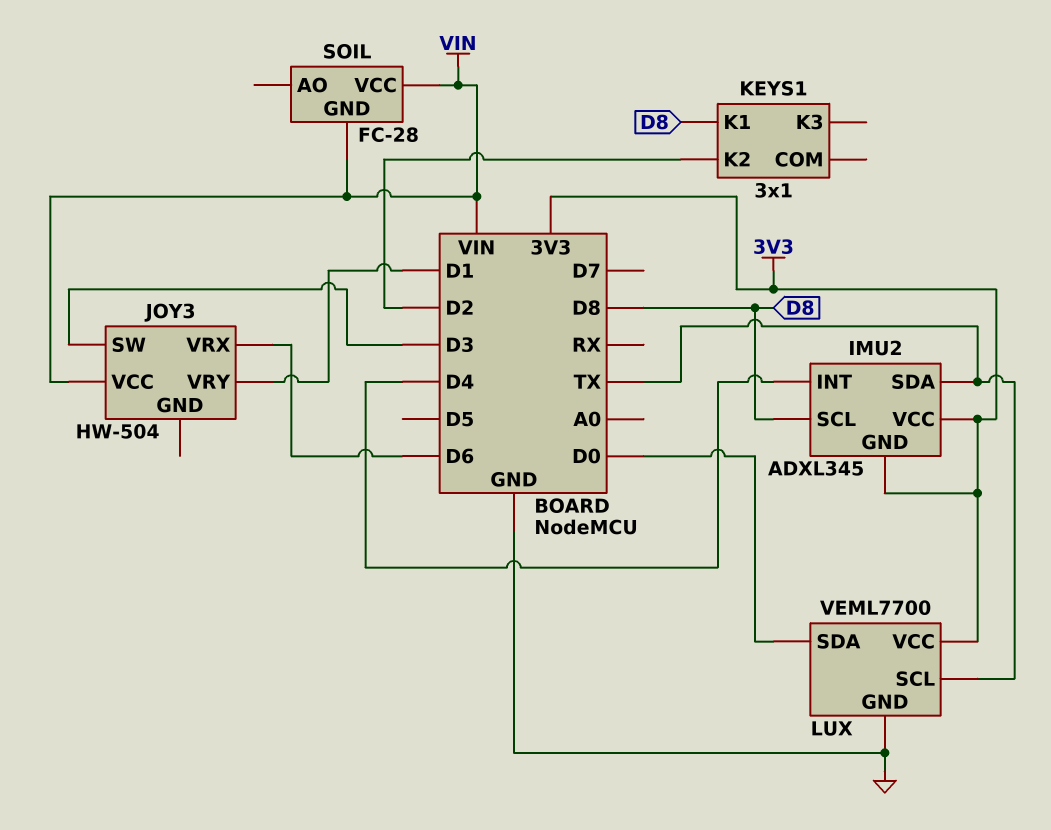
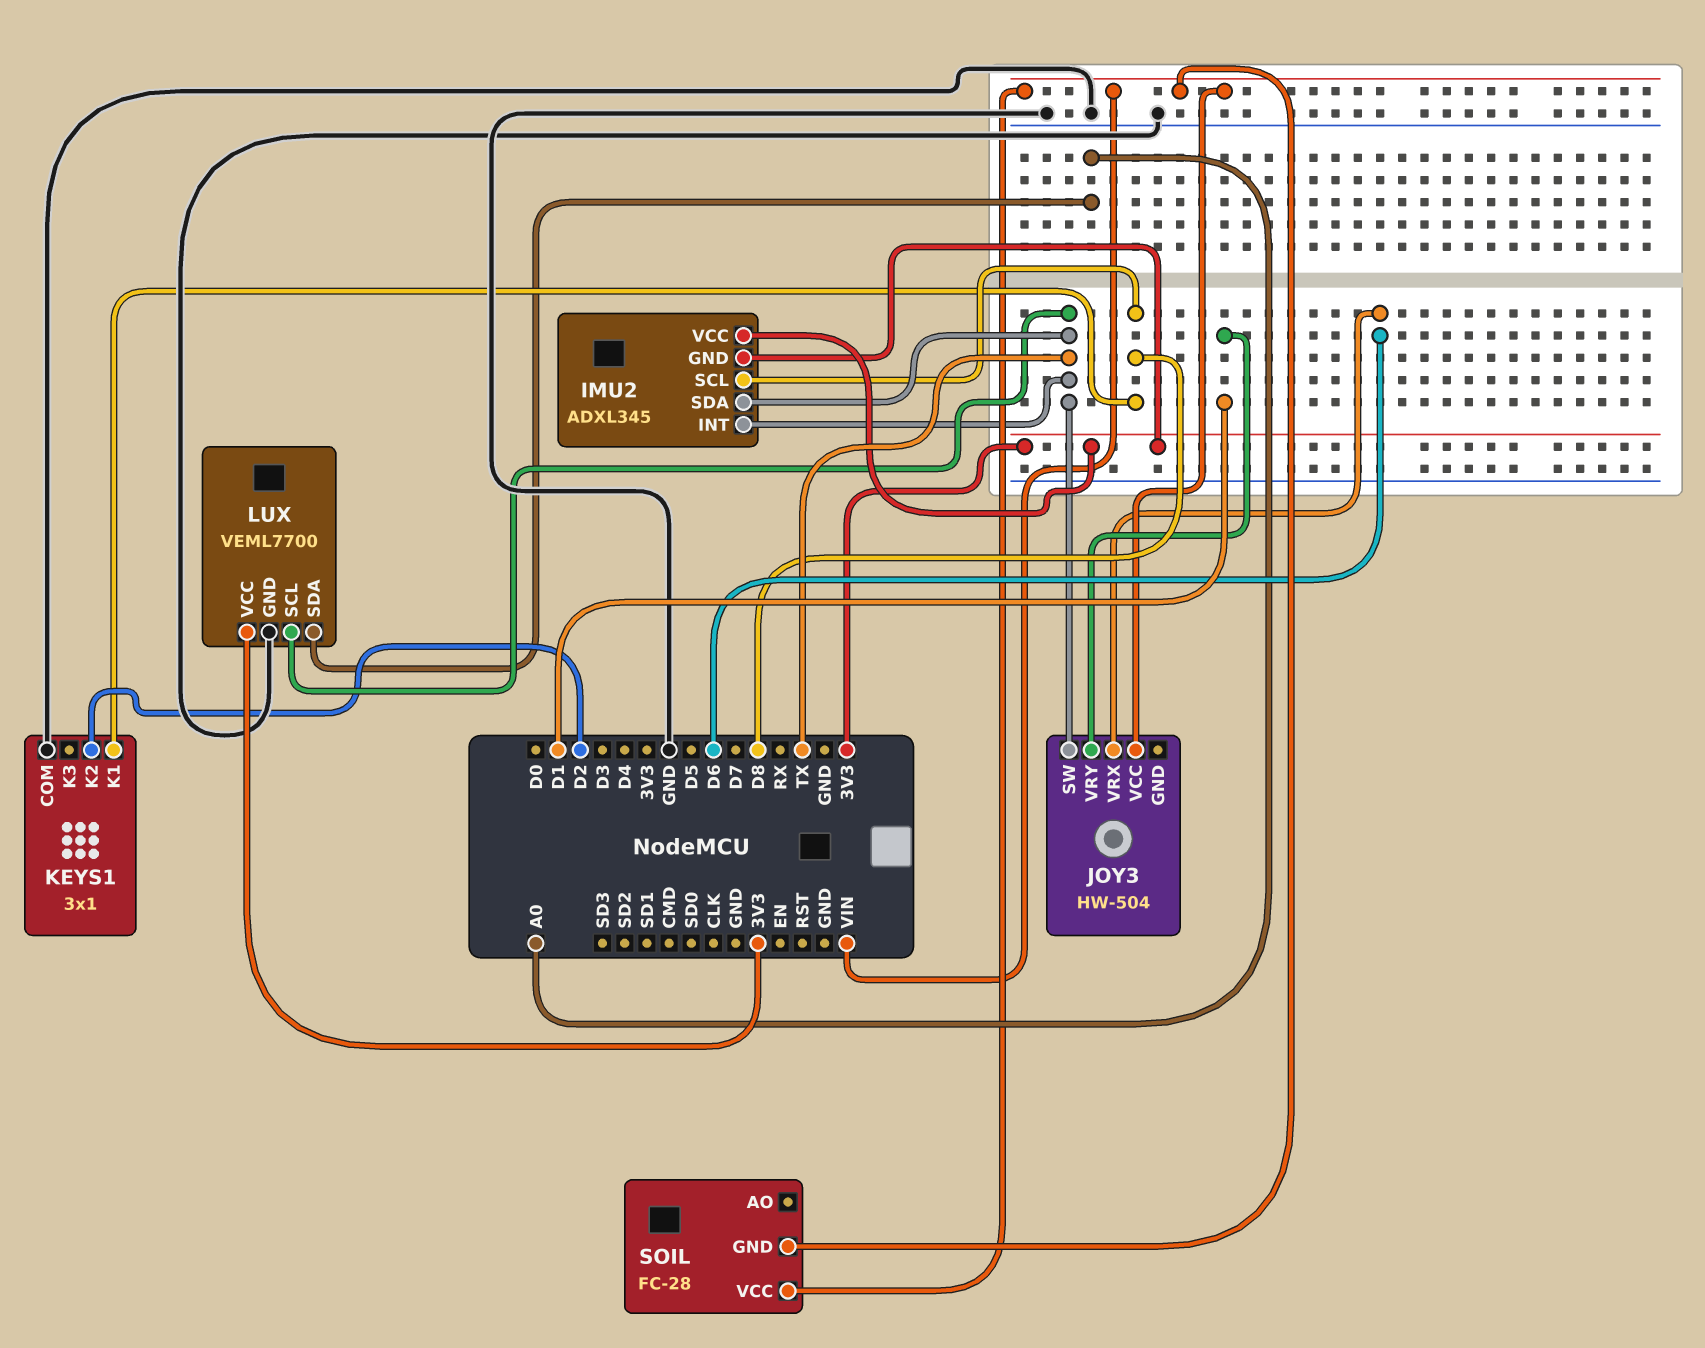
IMU2 pin INT: D4 -> TX
JOY3 pin SW: D3 -> TX
KEYS1 pin COM: none -> GND
LUX pin SDA: D0 -> A0

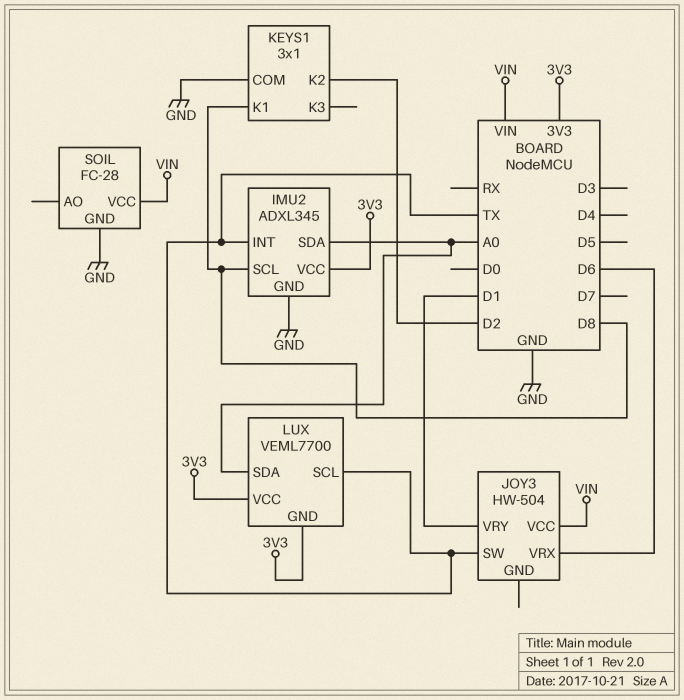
IMU2 pin GND: 3V3 -> GND
IMU2 pin SDA: TX -> A0
LUX pin GND: GND -> 3V3
SOIL pin GND: VIN -> GND

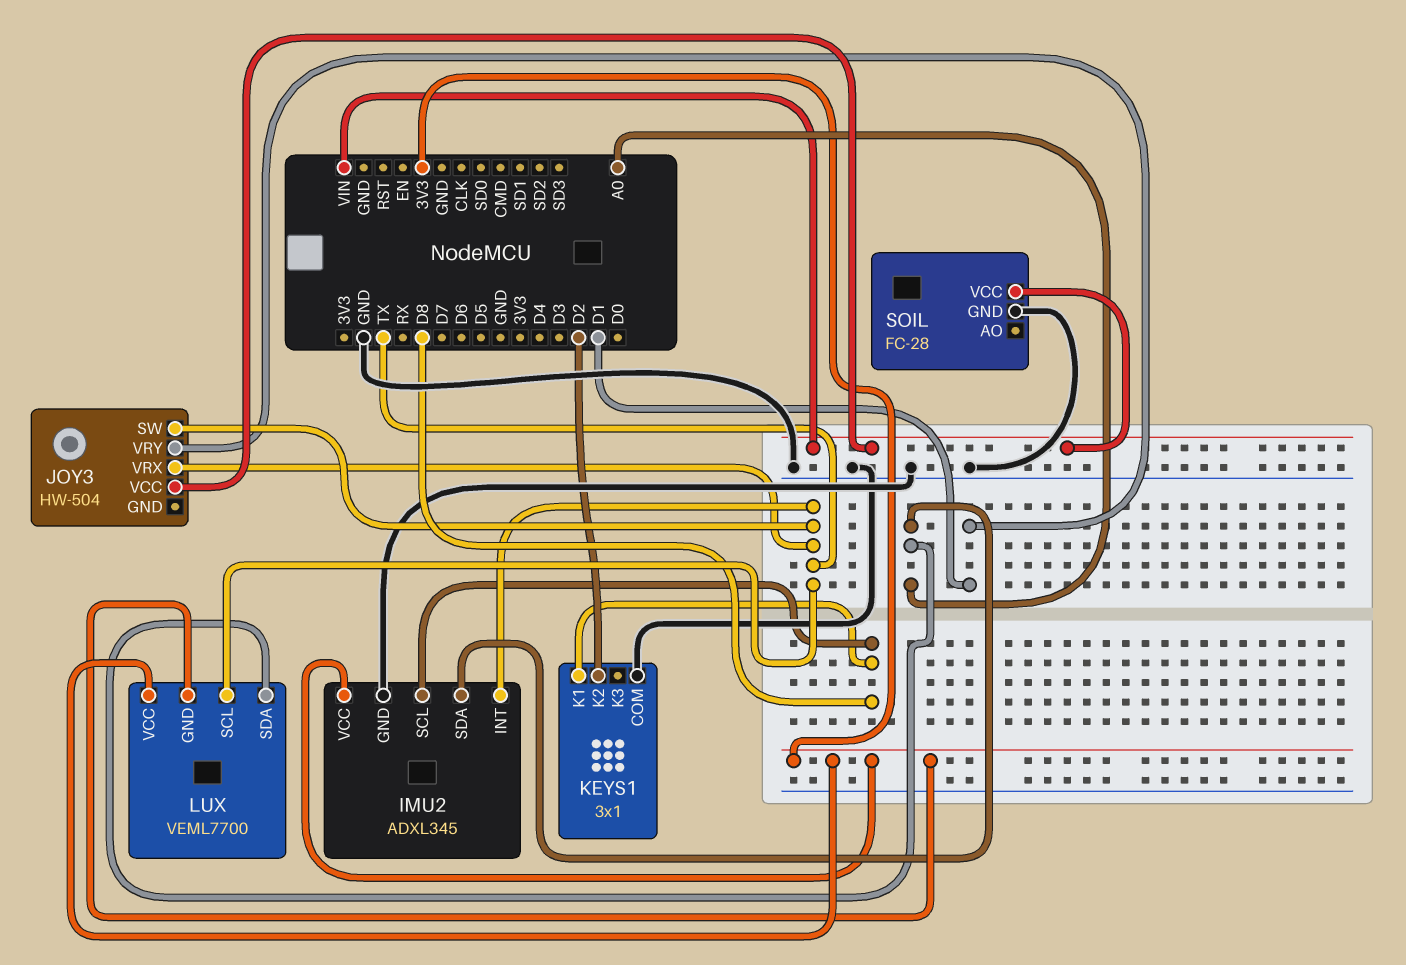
JOY3 pin VRX: D6 -> TX

